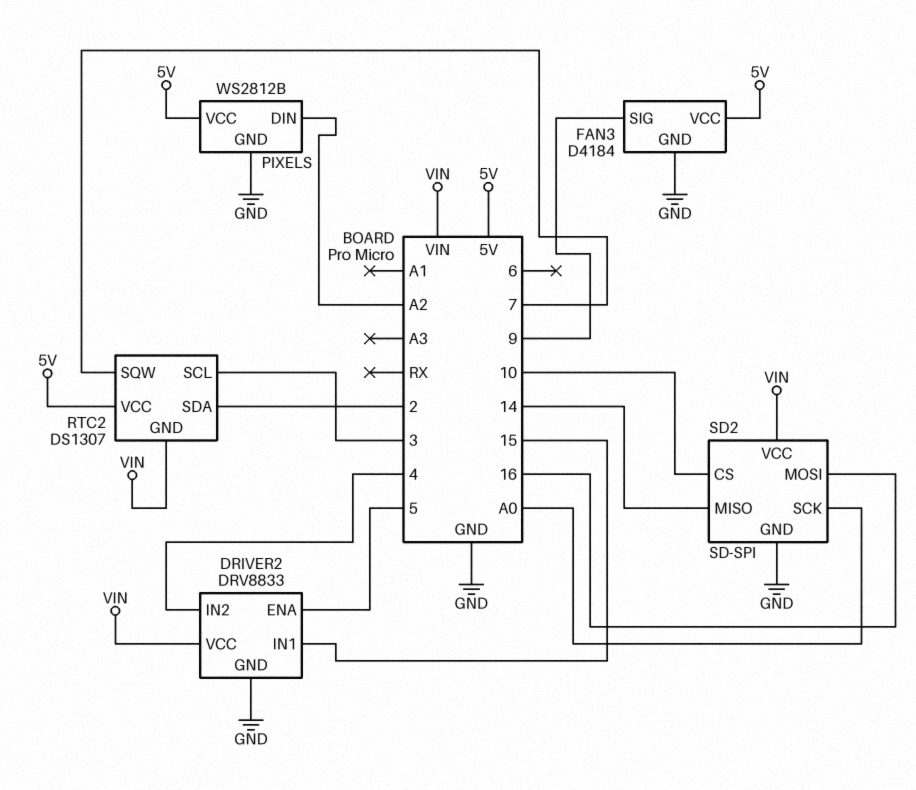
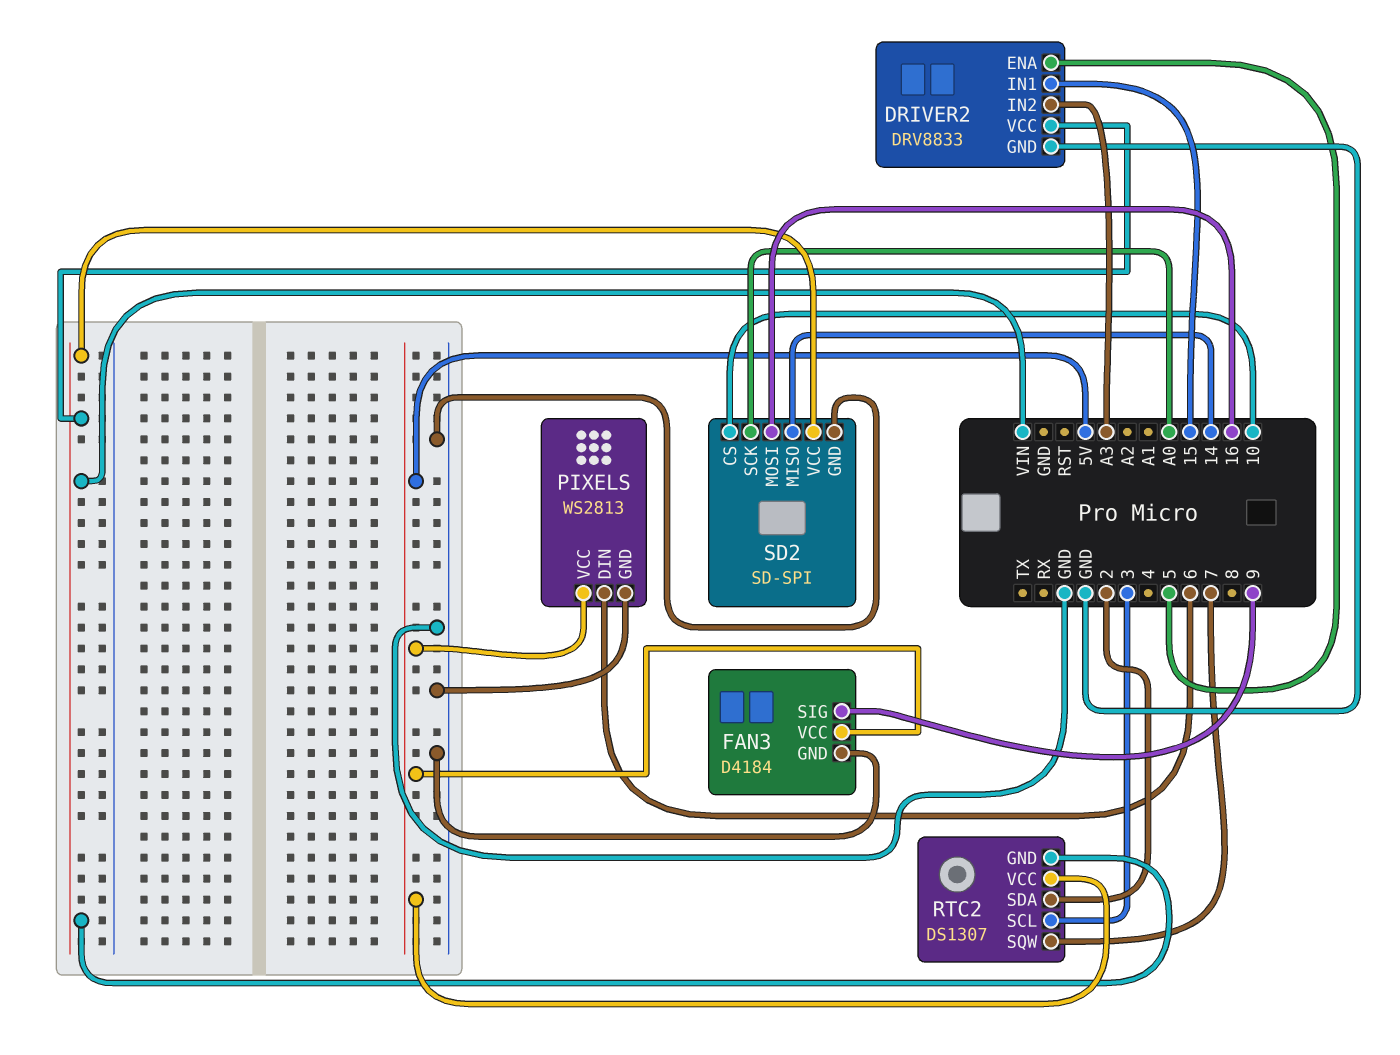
DRIVER2 pin IN2: 4 -> A3
PIXELS: WS2812B -> WS2813
PIXELS pin DIN: A2 -> 6

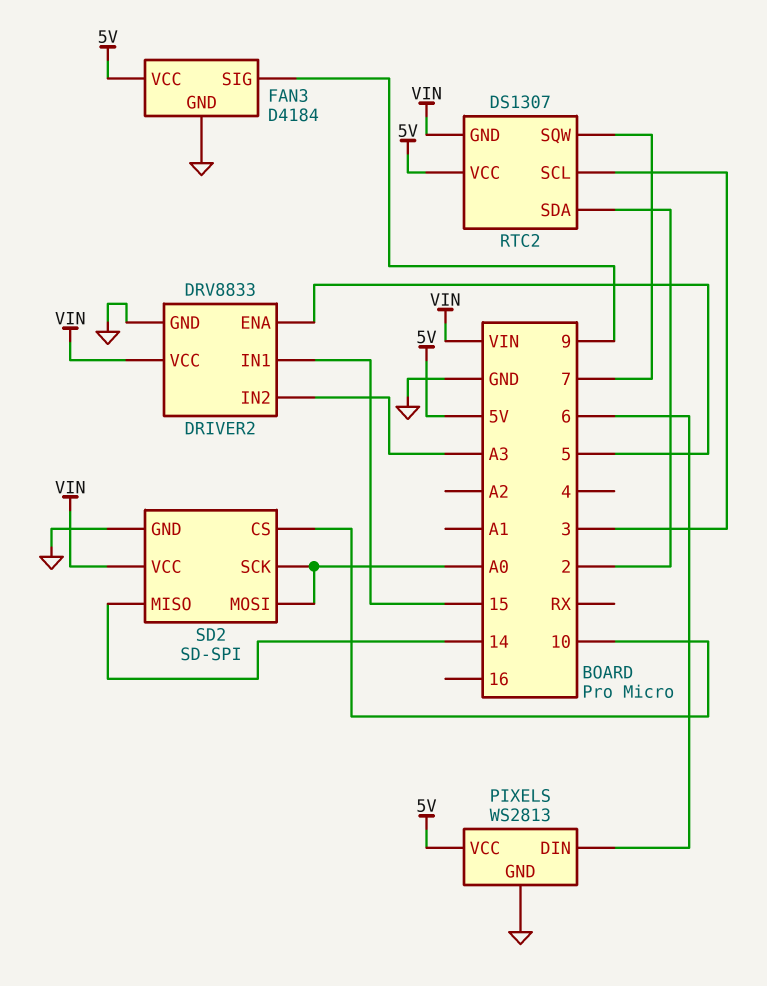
SD2 pin MOSI: 16 -> A0

